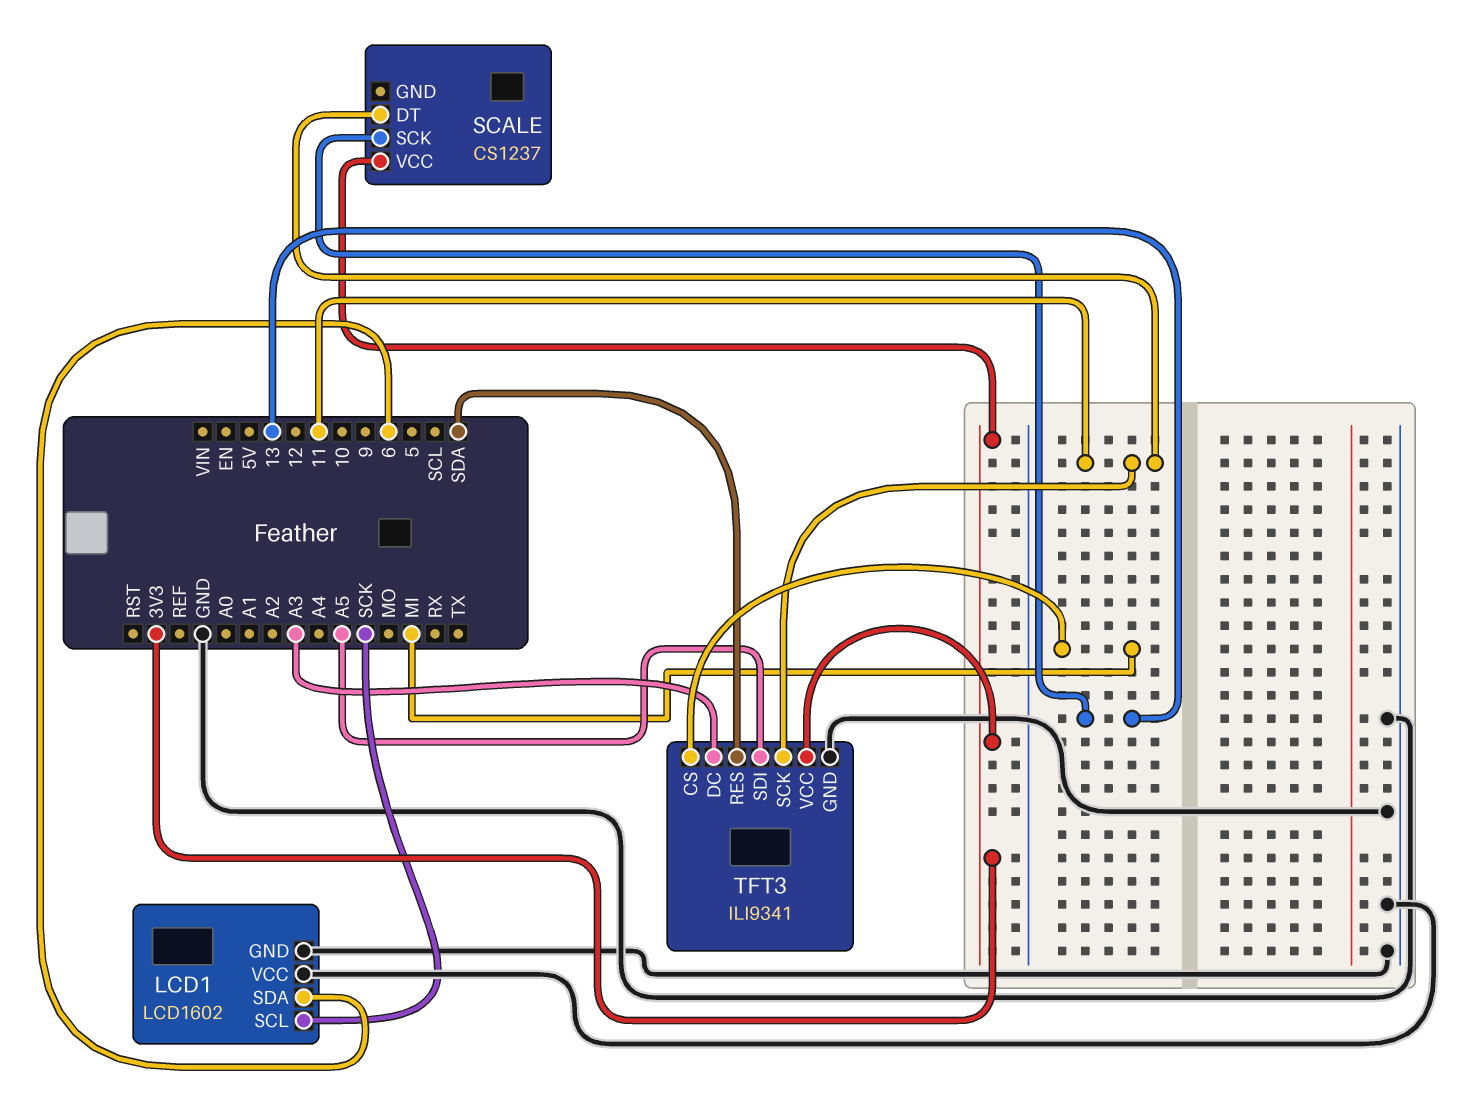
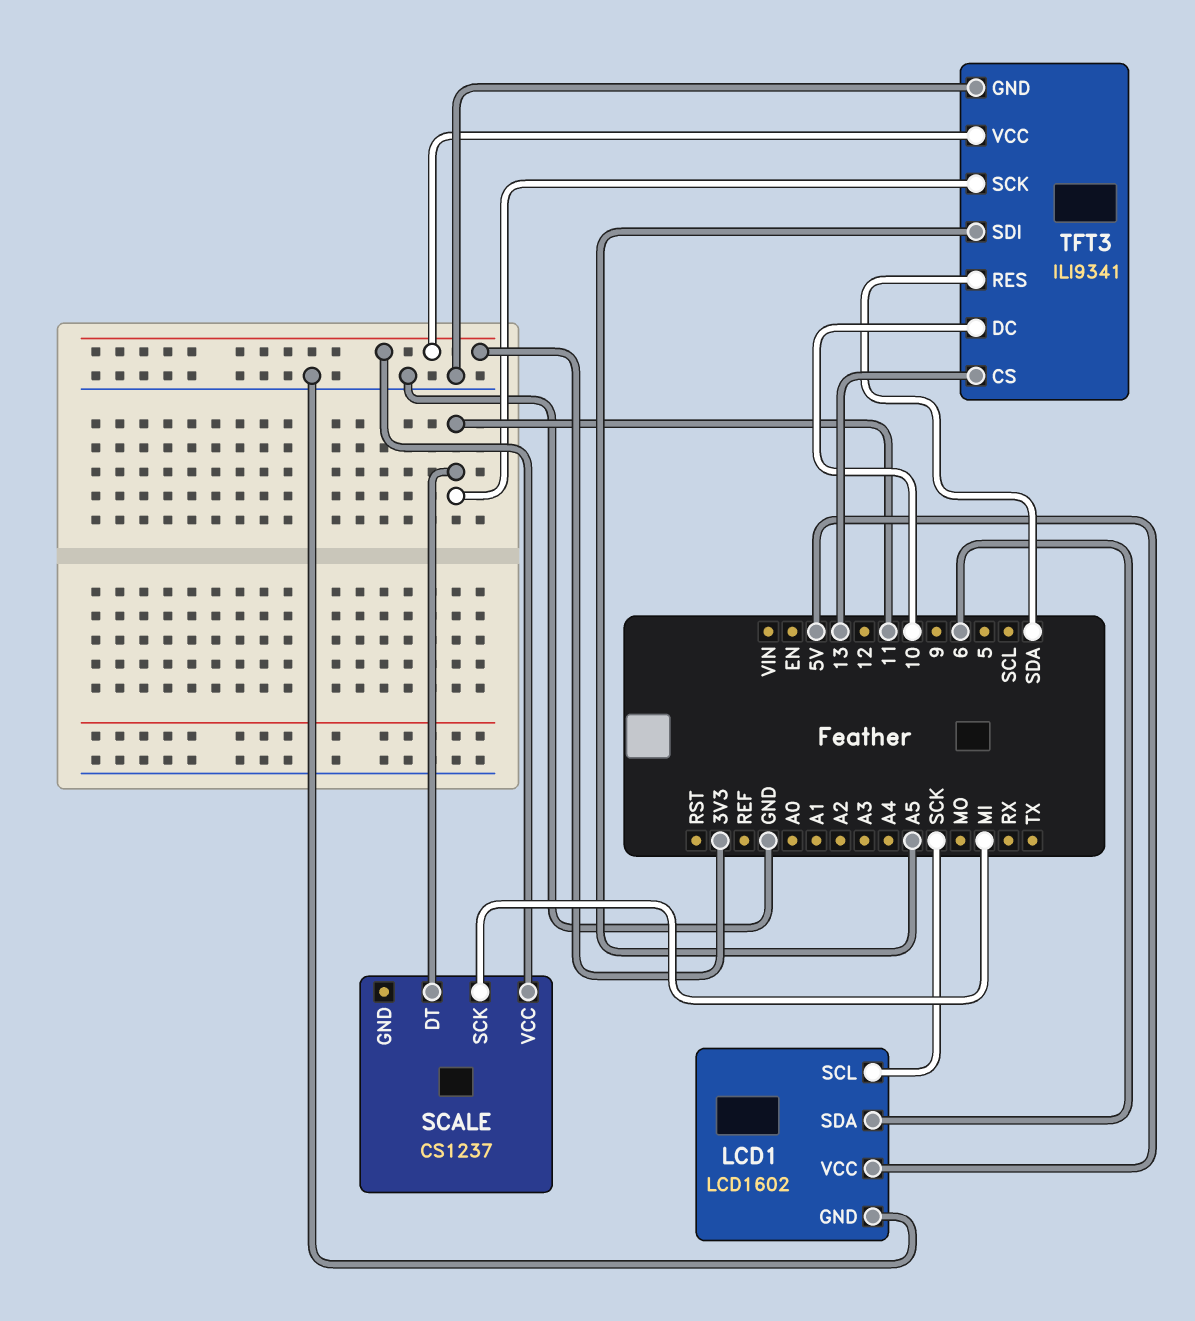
LCD1 pin VCC: GND -> 5V
SCALE pin SCK: 13 -> MI
TFT3 pin CS: MI -> 13
TFT3 pin DC: A3 -> 10

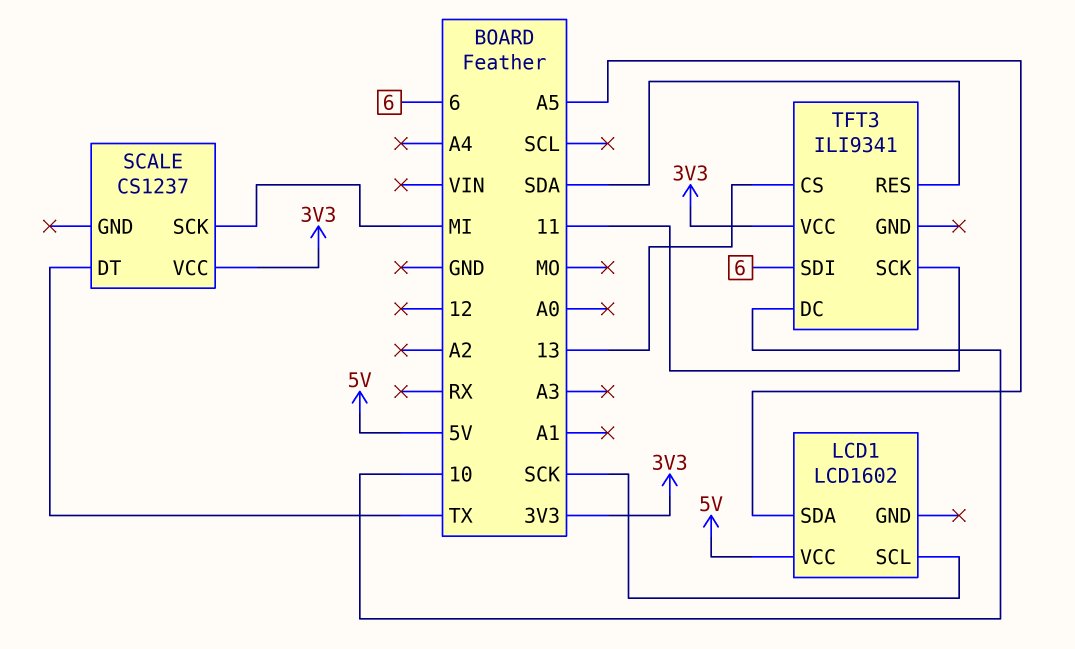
LCD1 pin GND: GND -> none
LCD1 pin SDA: 6 -> A5
SCALE pin DT: 11 -> TX
TFT3 pin GND: GND -> none
TFT3 pin SDI: A5 -> 6

